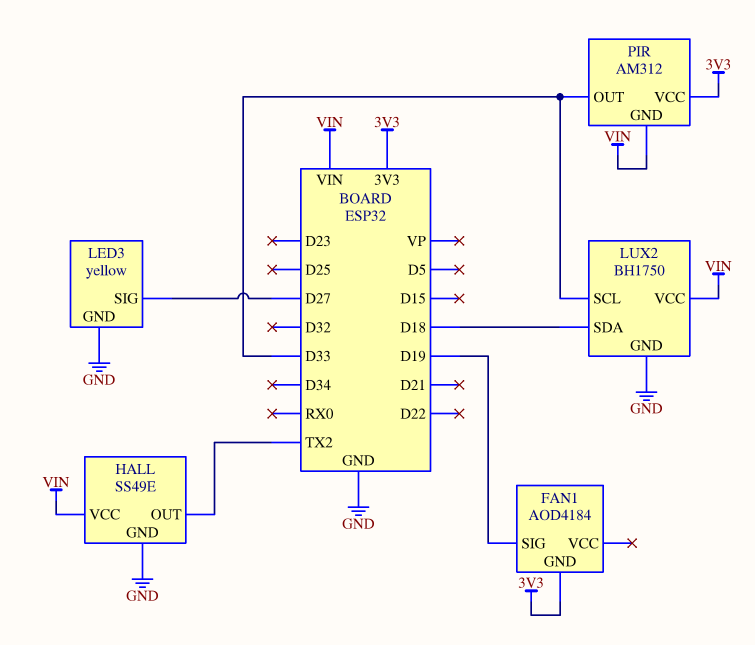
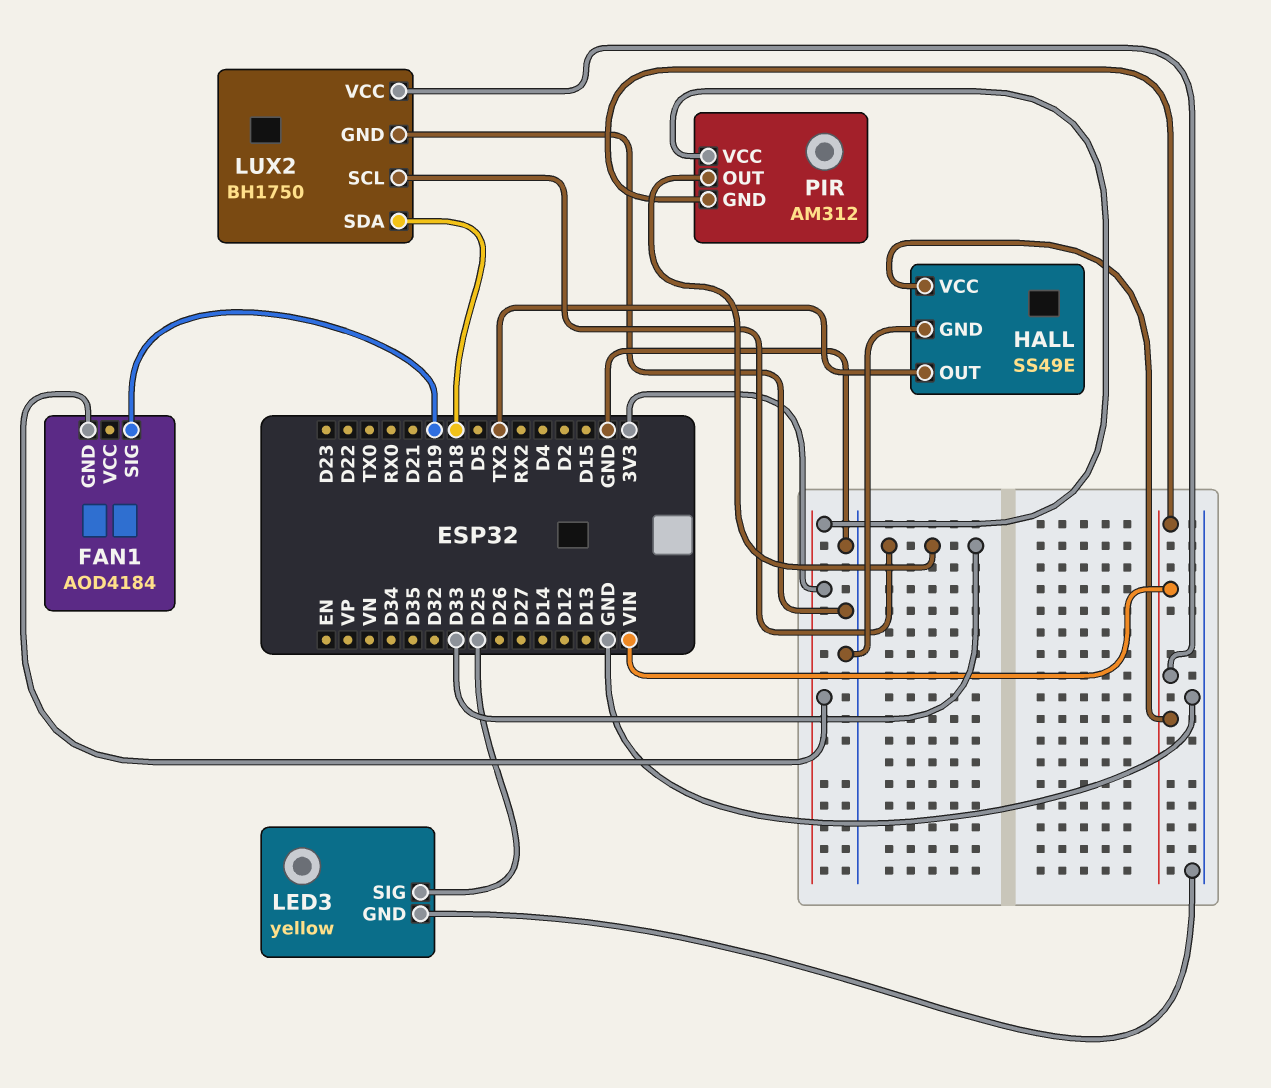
LED3 pin SIG: D27 -> D25

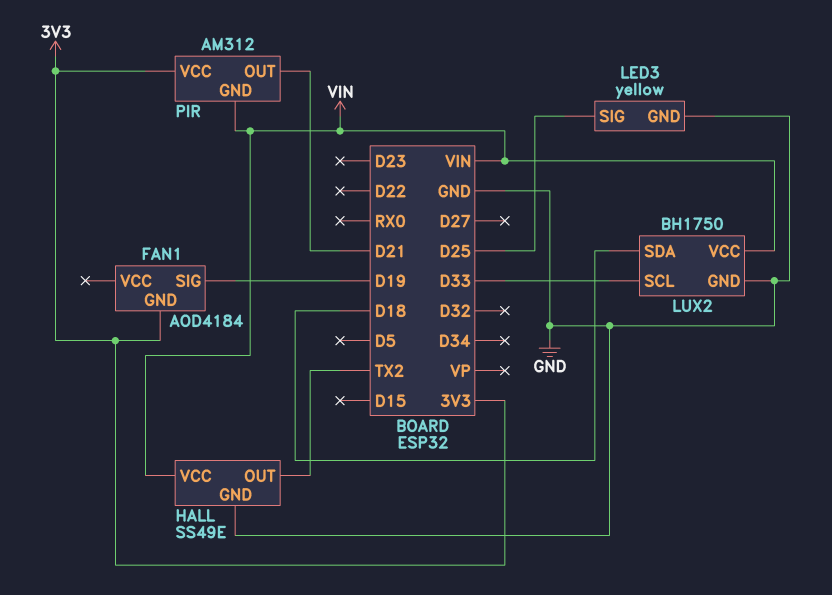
PIR pin OUT: D33 -> D21

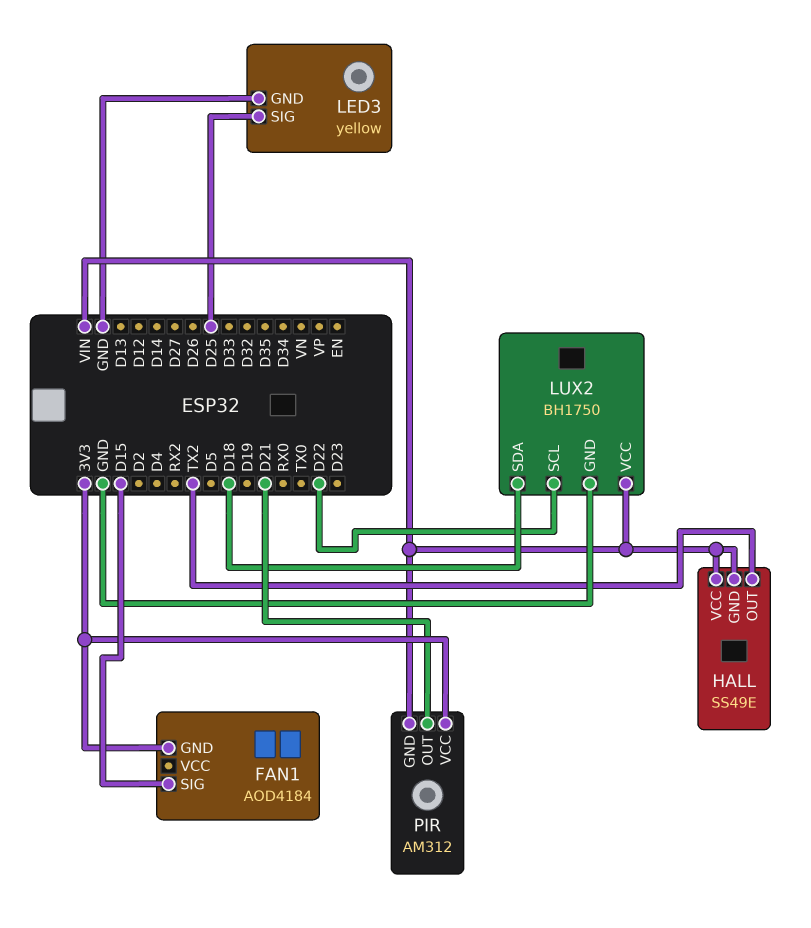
FAN1 pin SIG: D19 -> D15
HALL pin GND: GND -> VIN
LUX2 pin SCL: D33 -> D22

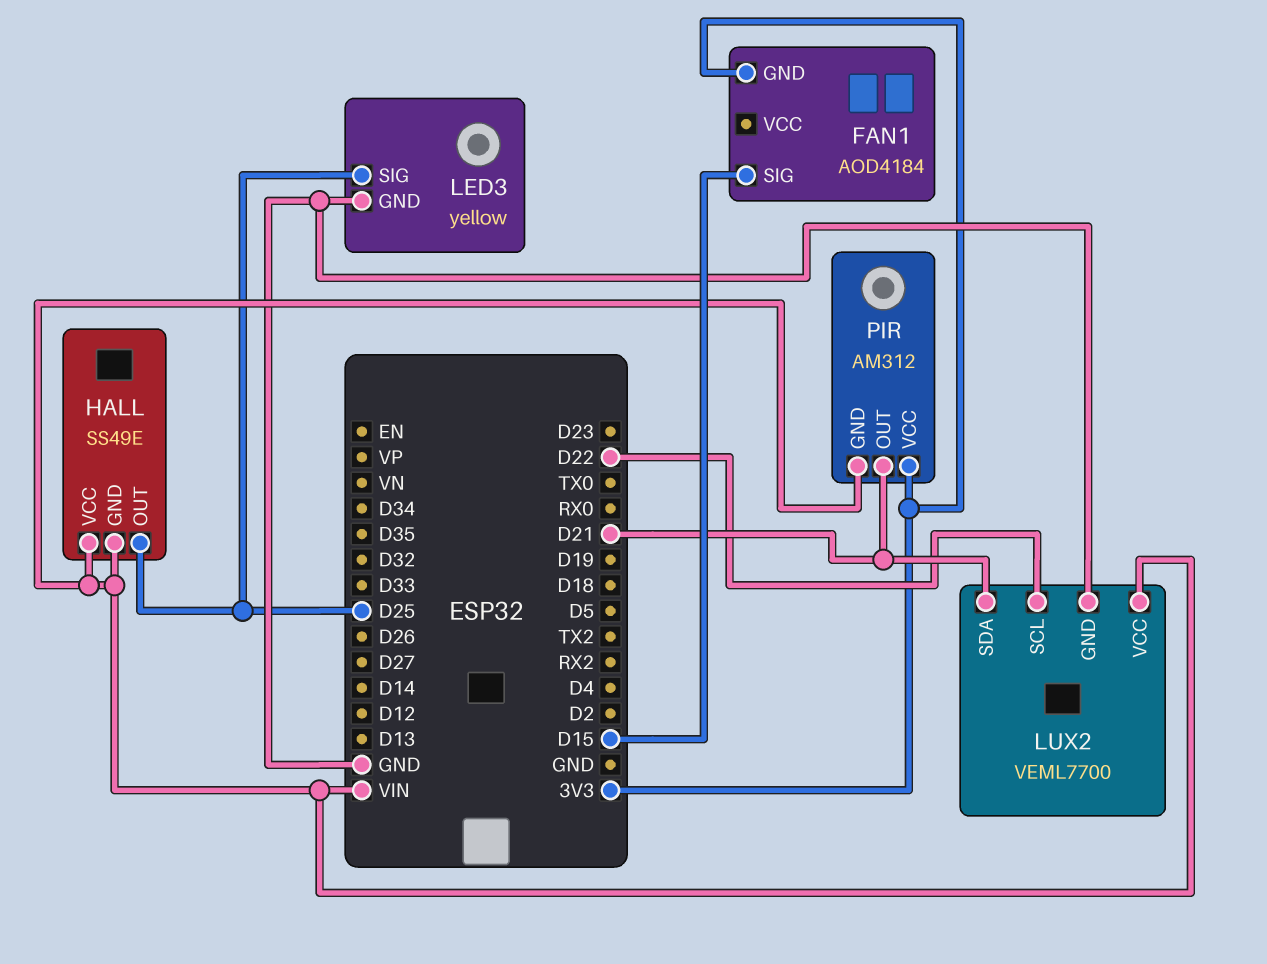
HALL pin OUT: TX2 -> D25
LUX2: BH1750 -> VEML7700
LUX2 pin SDA: D18 -> D21

